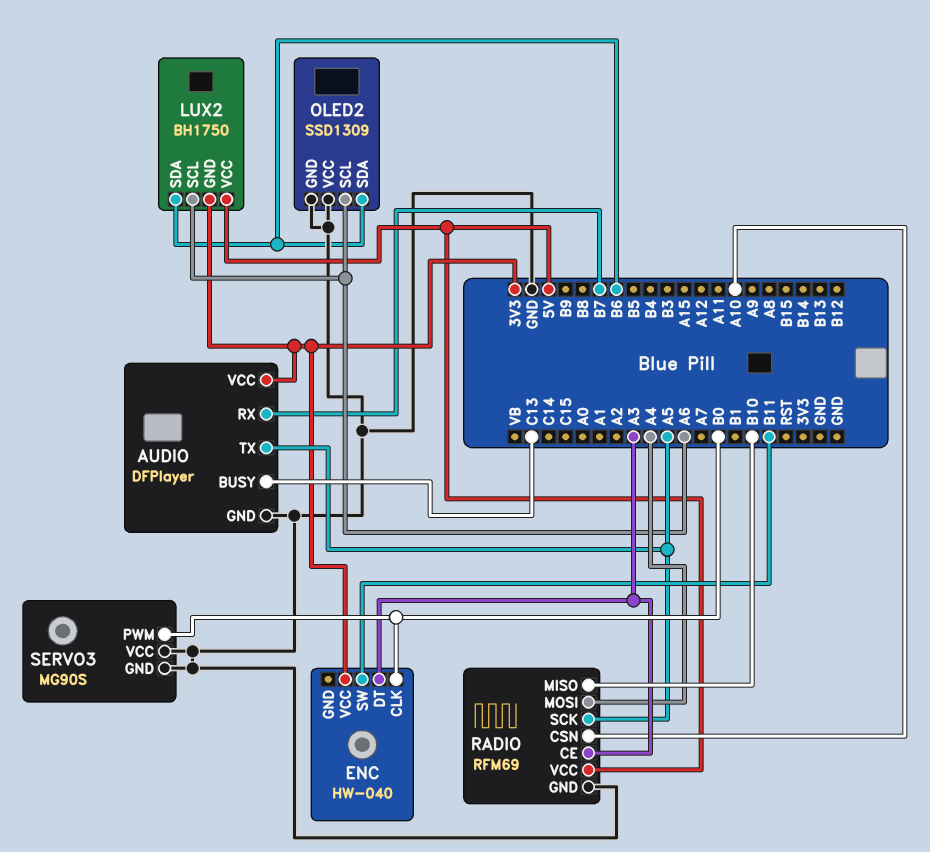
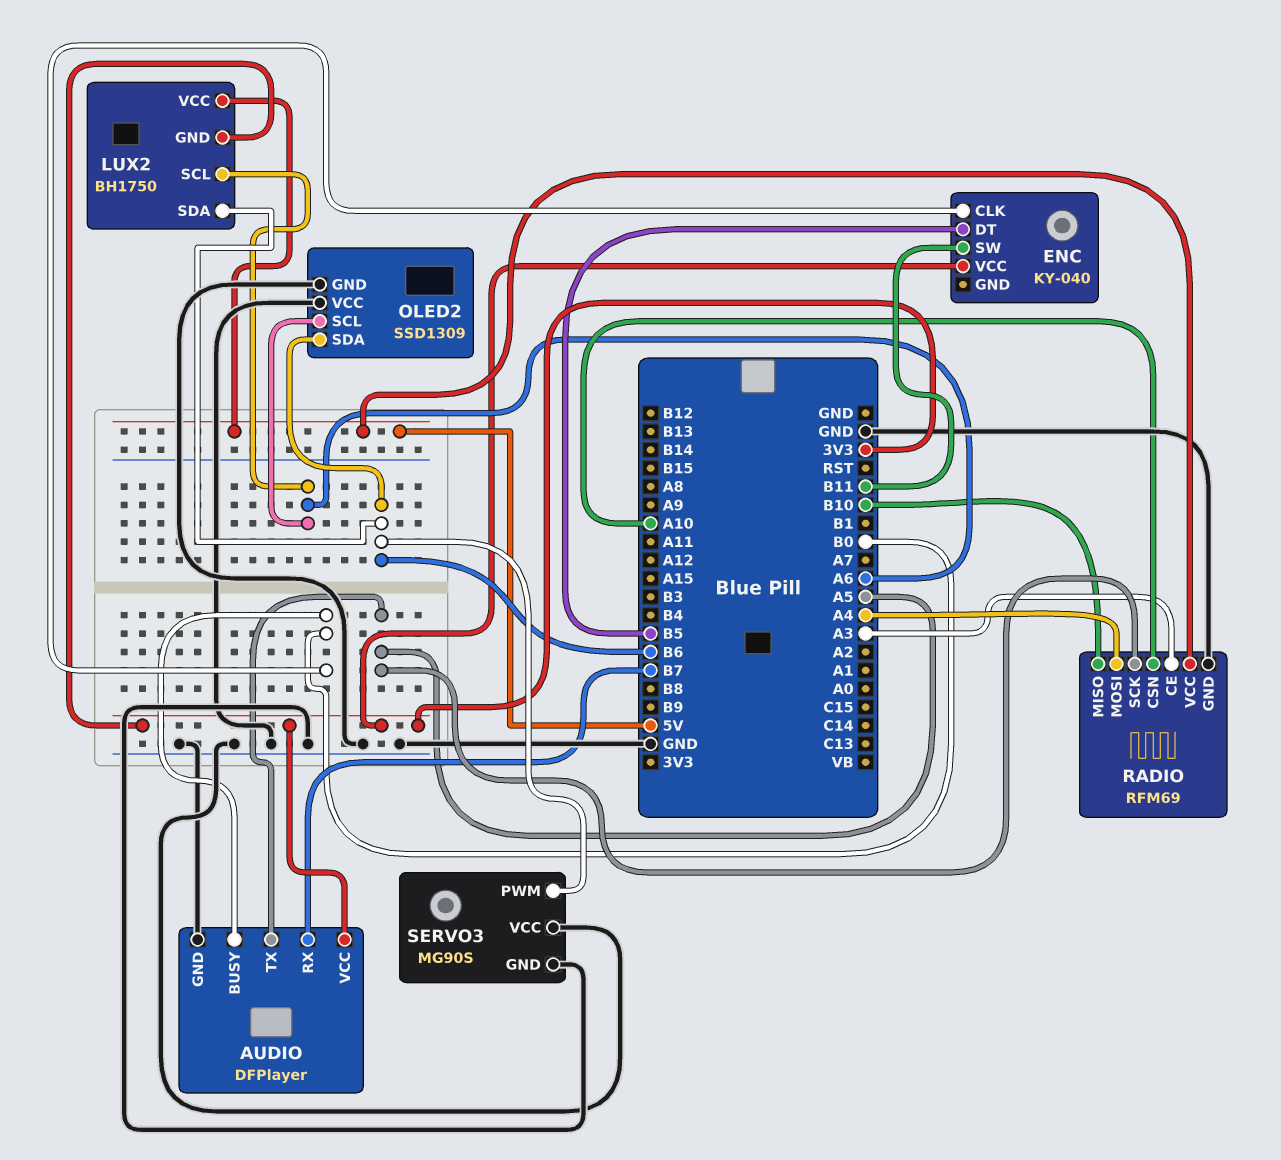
AUDIO pin BUSY: C13 -> B0
ENC: HW-040 -> KY-040
ENC pin DT: A3 -> B5
SERVO3 pin PWM: B0 -> B6

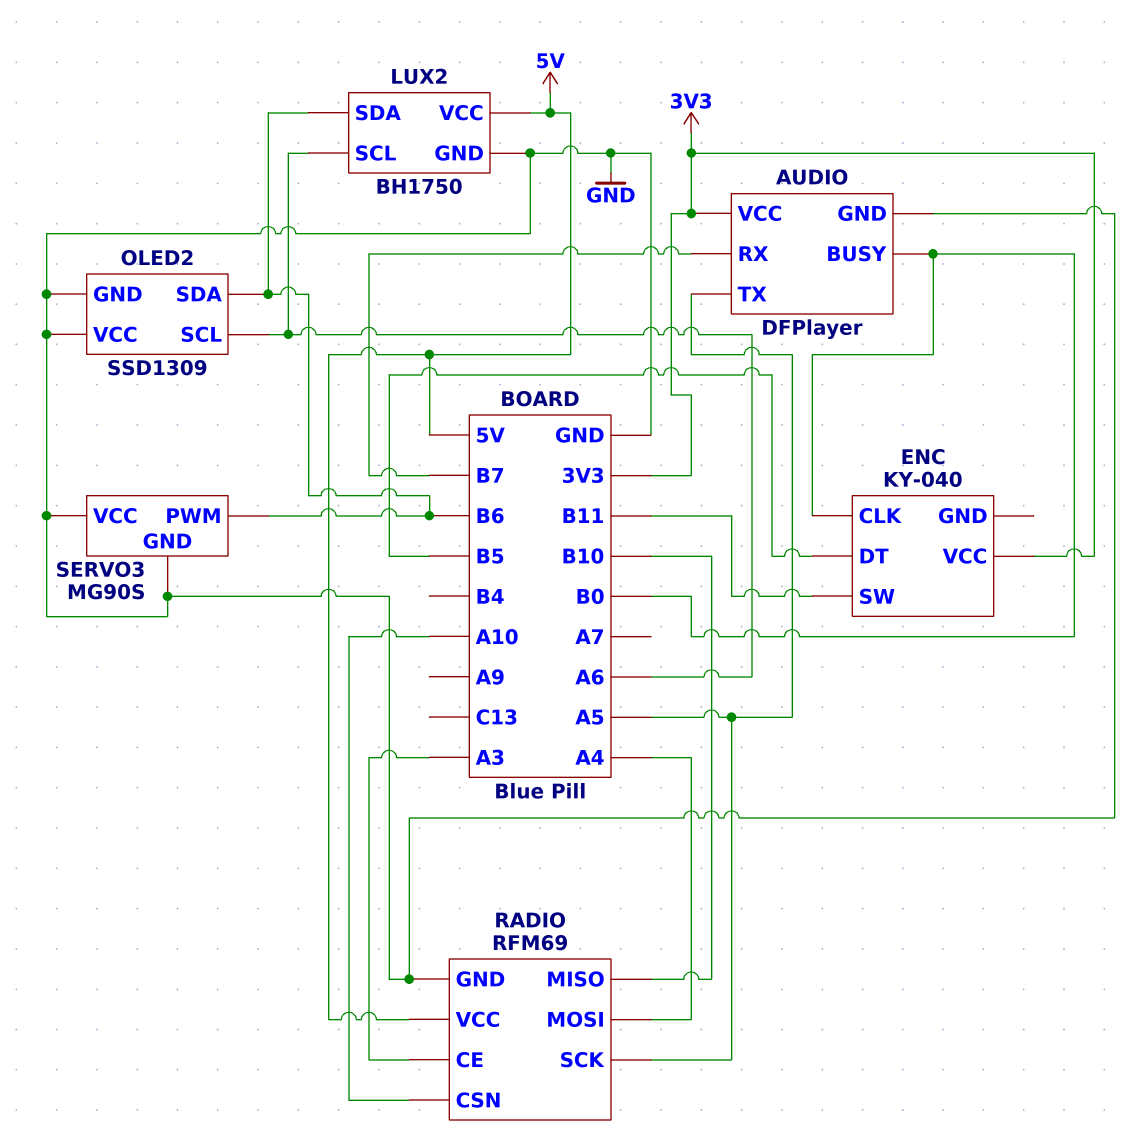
LUX2 pin GND: 3V3 -> GND

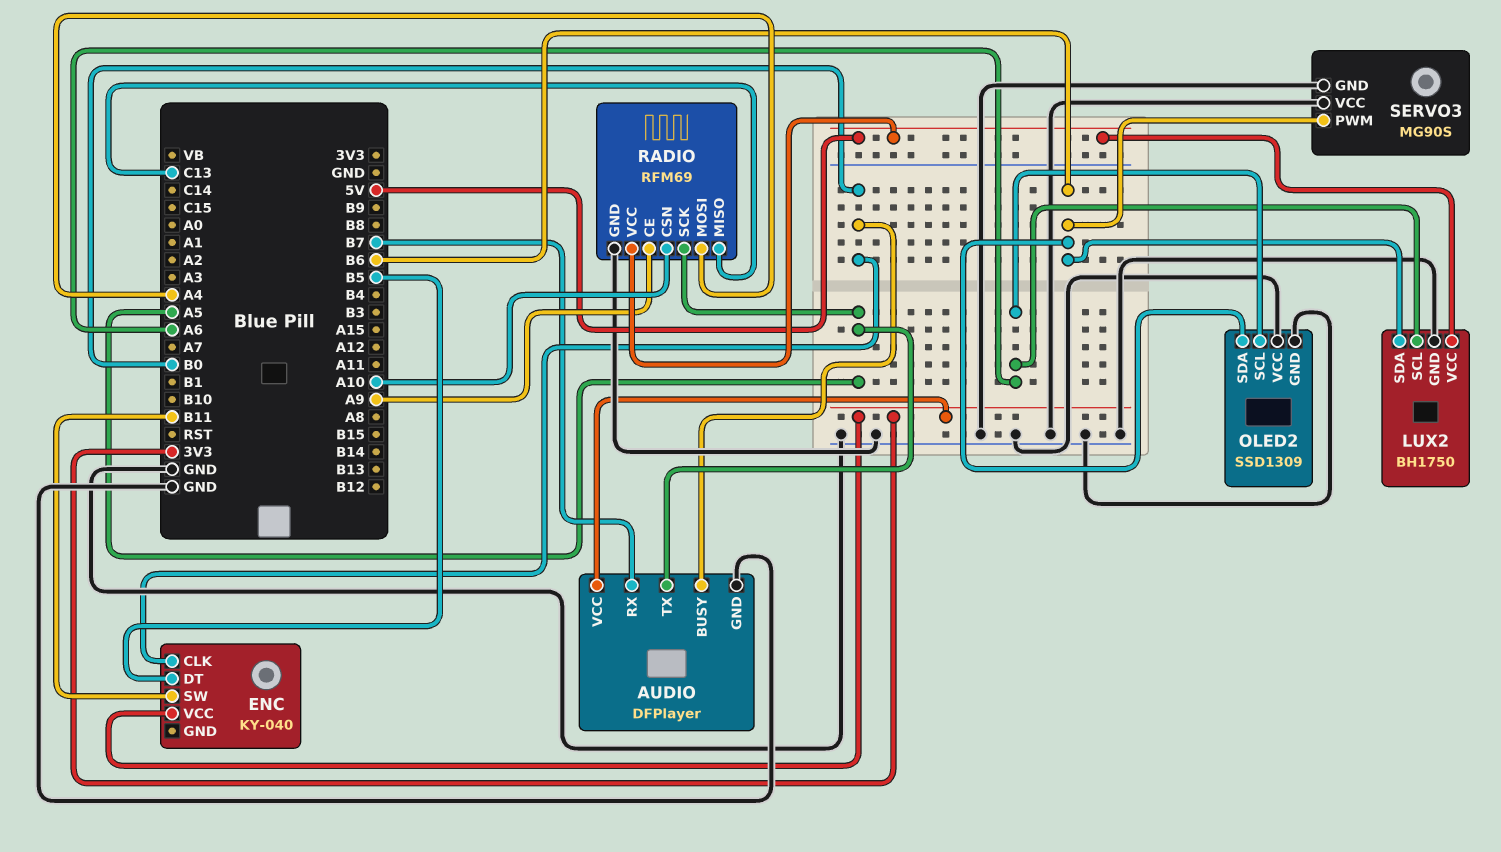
RADIO pin CE: A3 -> A9
RADIO pin MISO: B10 -> C13

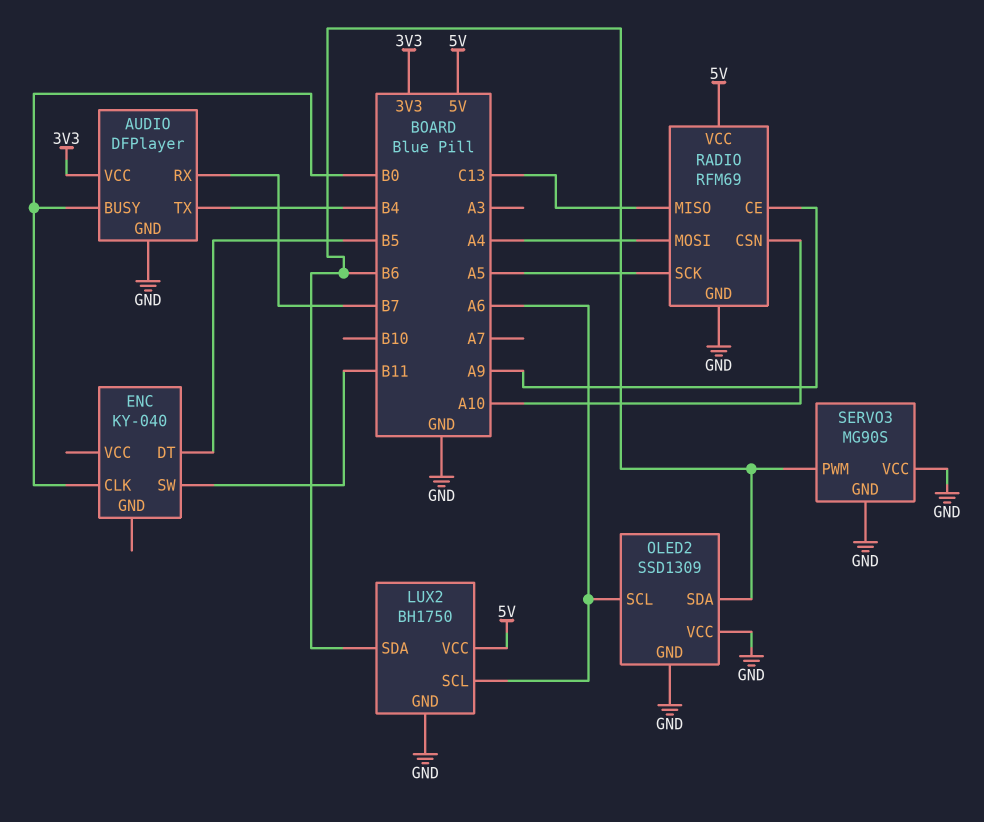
AUDIO pin TX: A5 -> B4
ENC pin VCC: 3V3 -> none

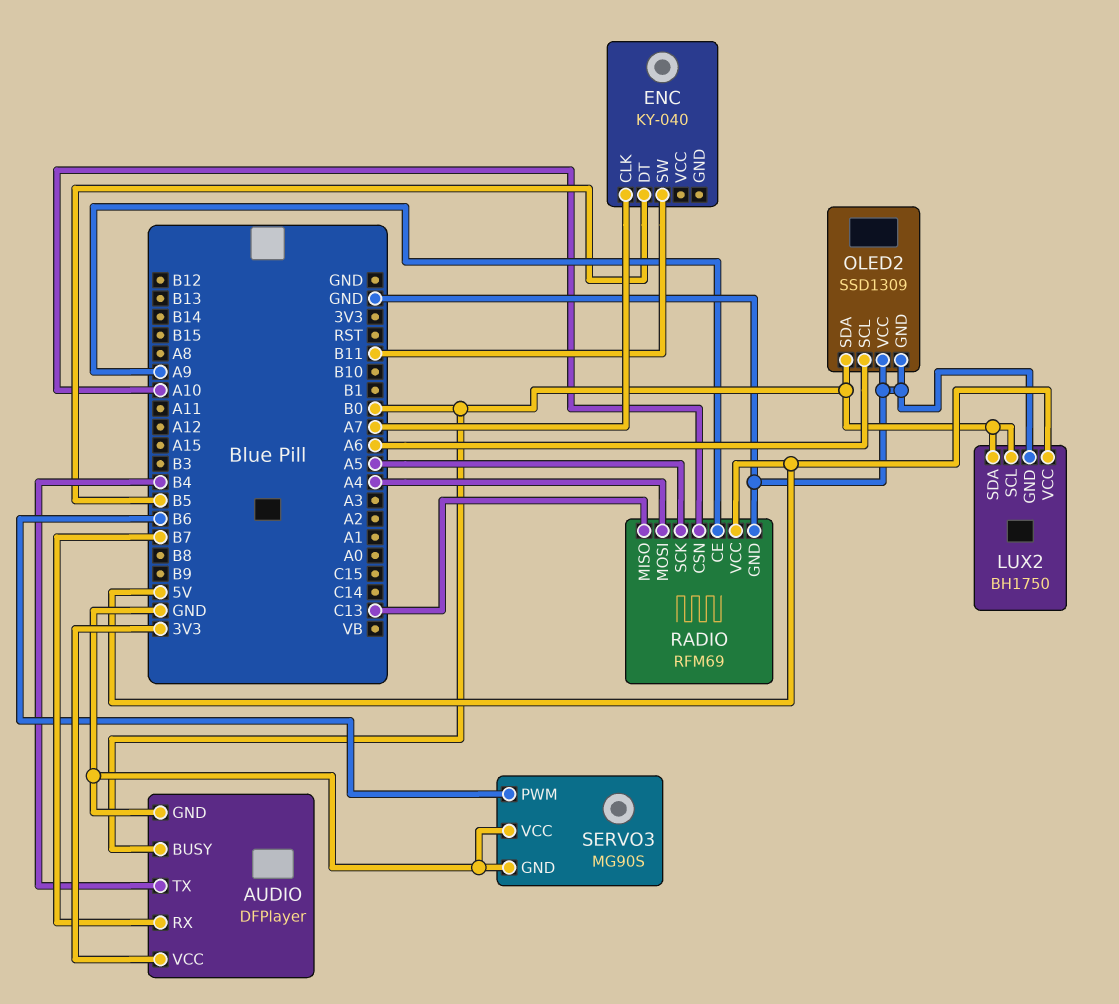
ENC pin CLK: B0 -> A7
LUX2 pin SCL: A6 -> B0
LUX2 pin SDA: B6 -> B0
OLED2 pin SDA: B6 -> B0

